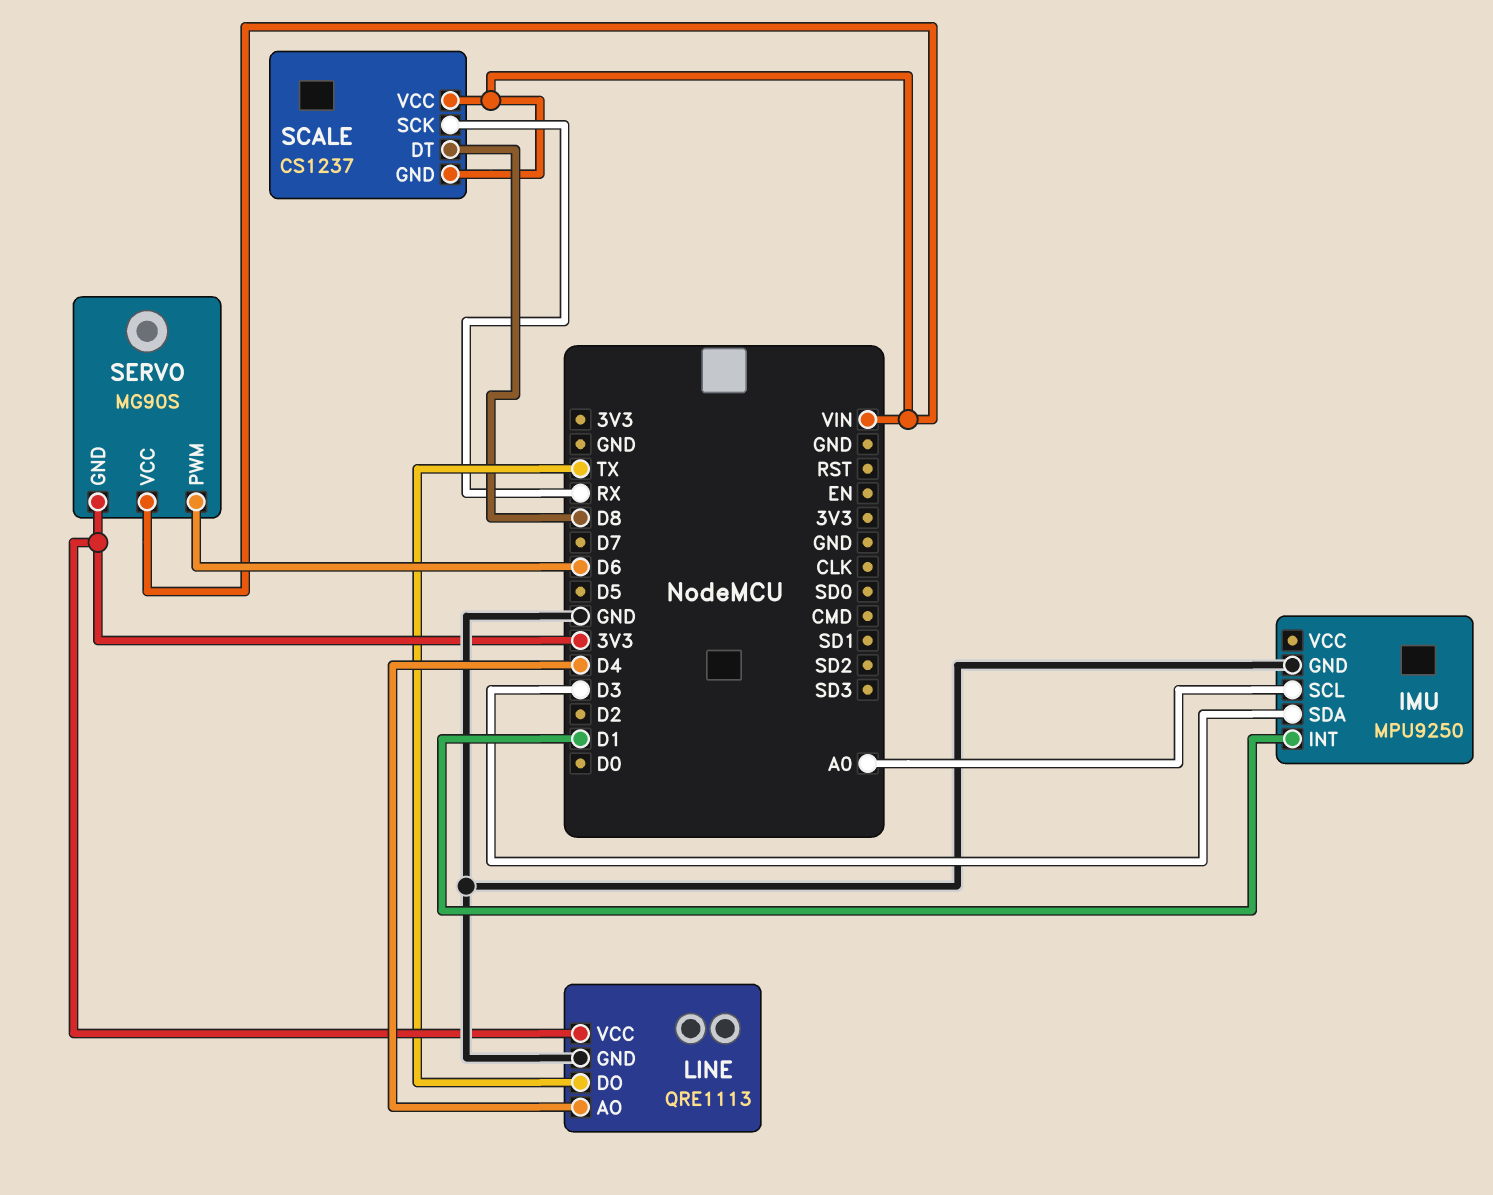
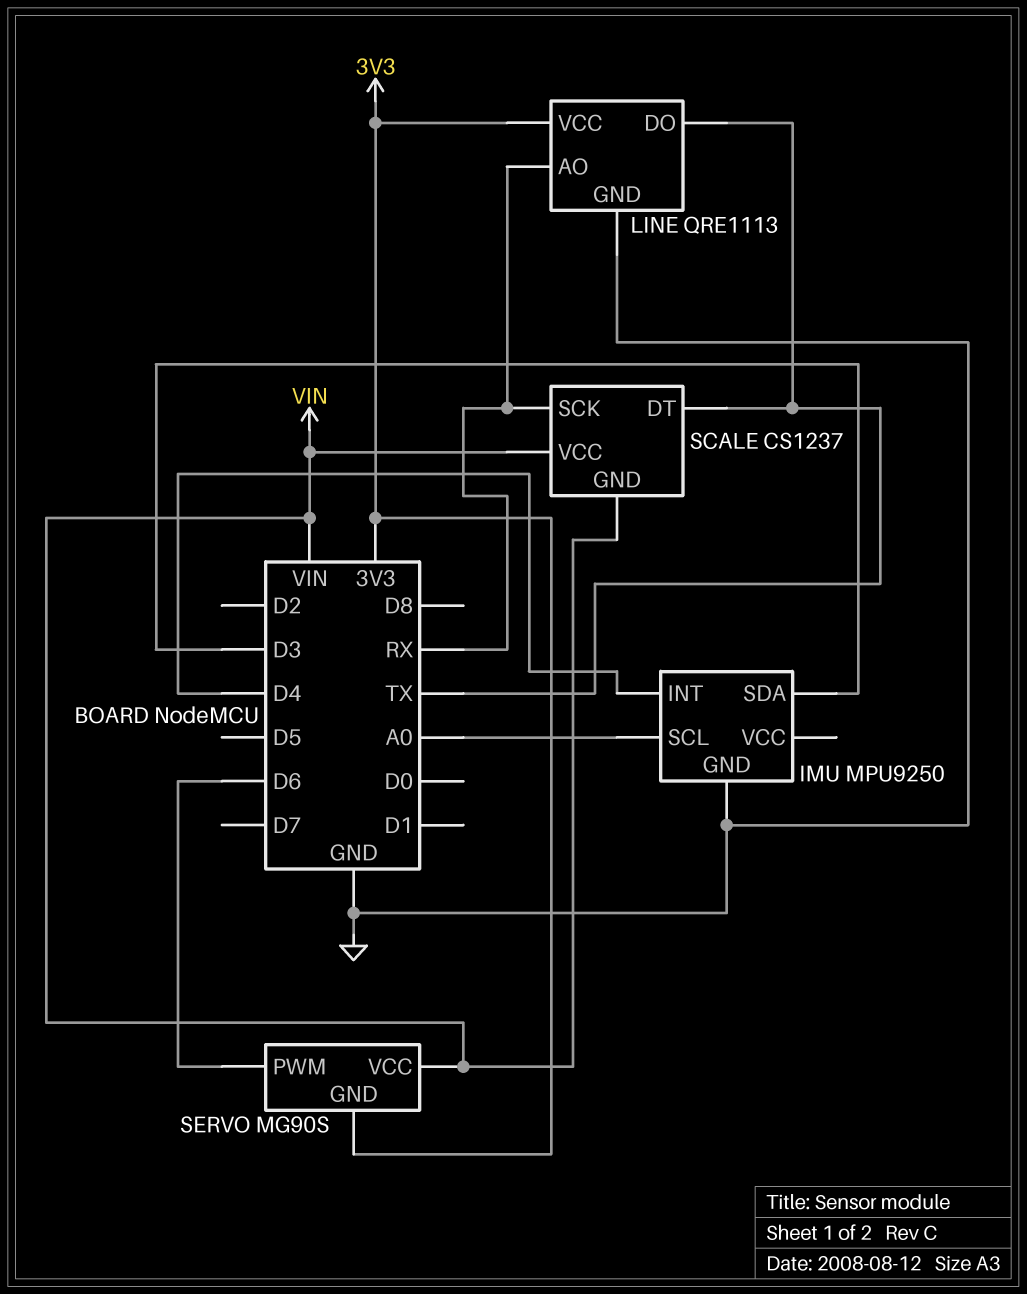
IMU pin INT: D1 -> D4
LINE pin AO: D4 -> RX
SCALE pin DT: D8 -> TX

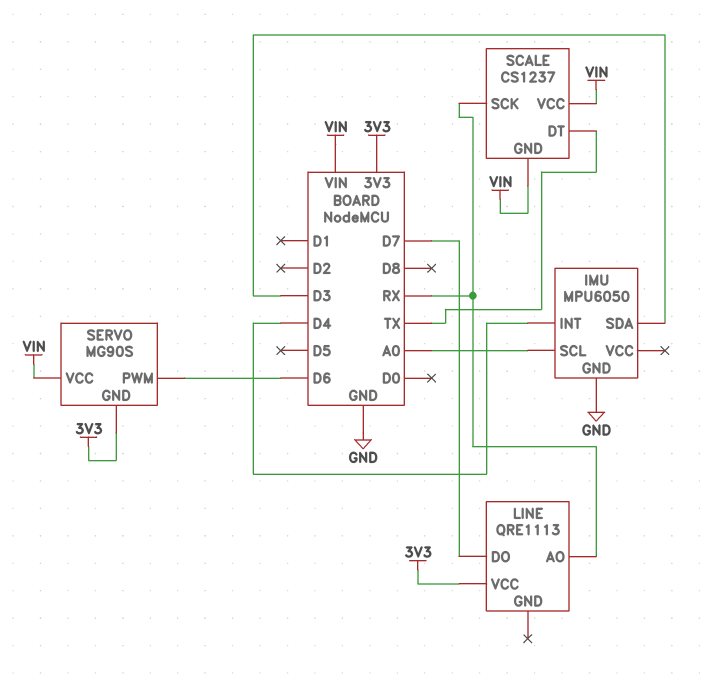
IMU: MPU9250 -> MPU6050
LINE pin DO: TX -> D7
LINE pin GND: GND -> none

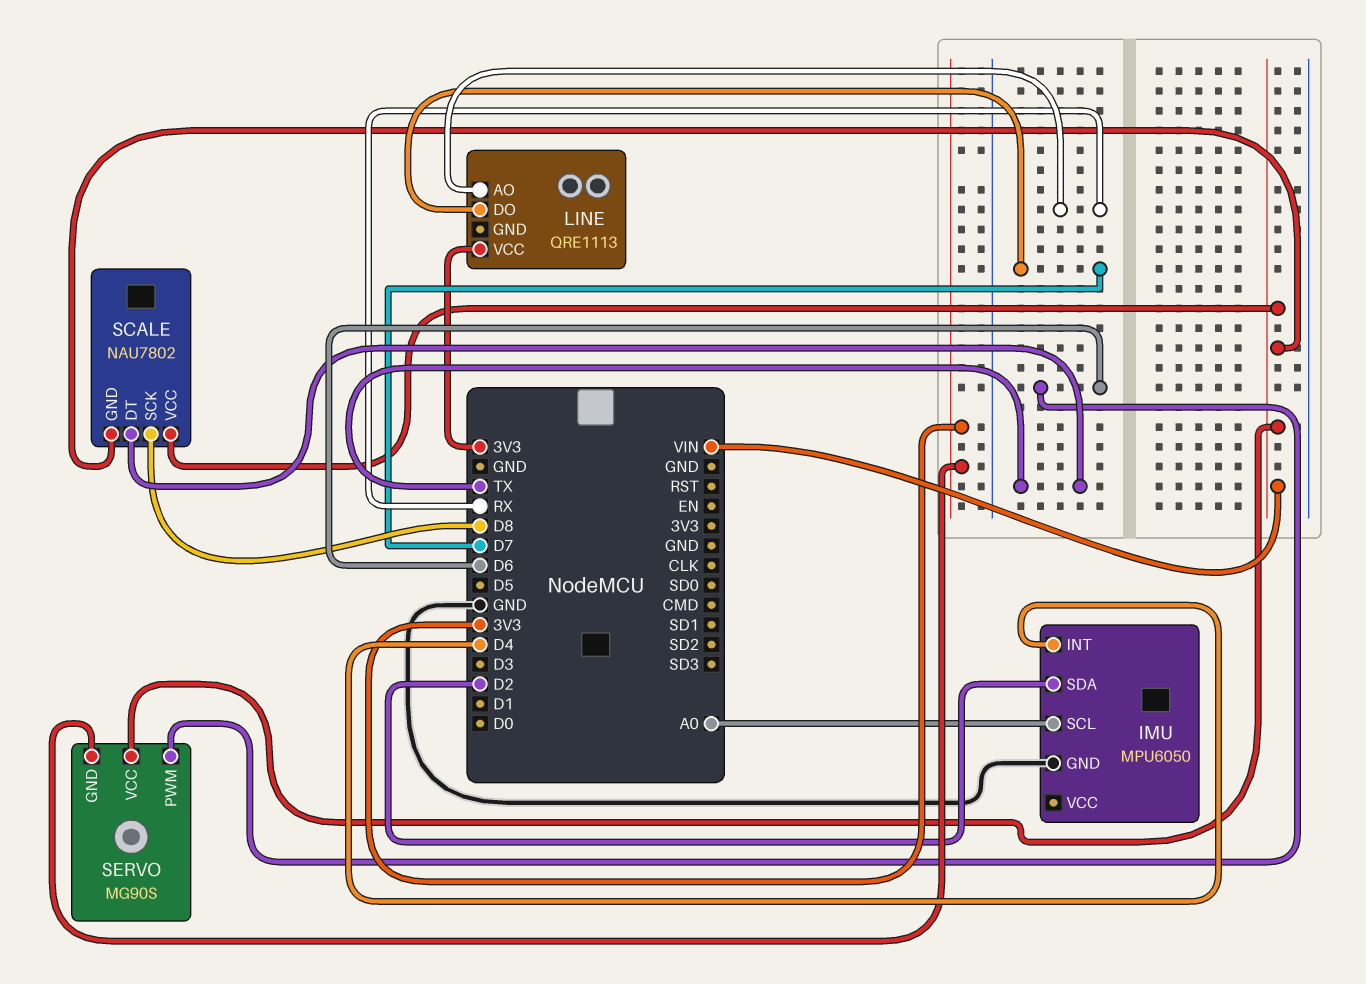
IMU pin SDA: D3 -> D2
SCALE: CS1237 -> NAU7802
SCALE pin SCK: RX -> D8

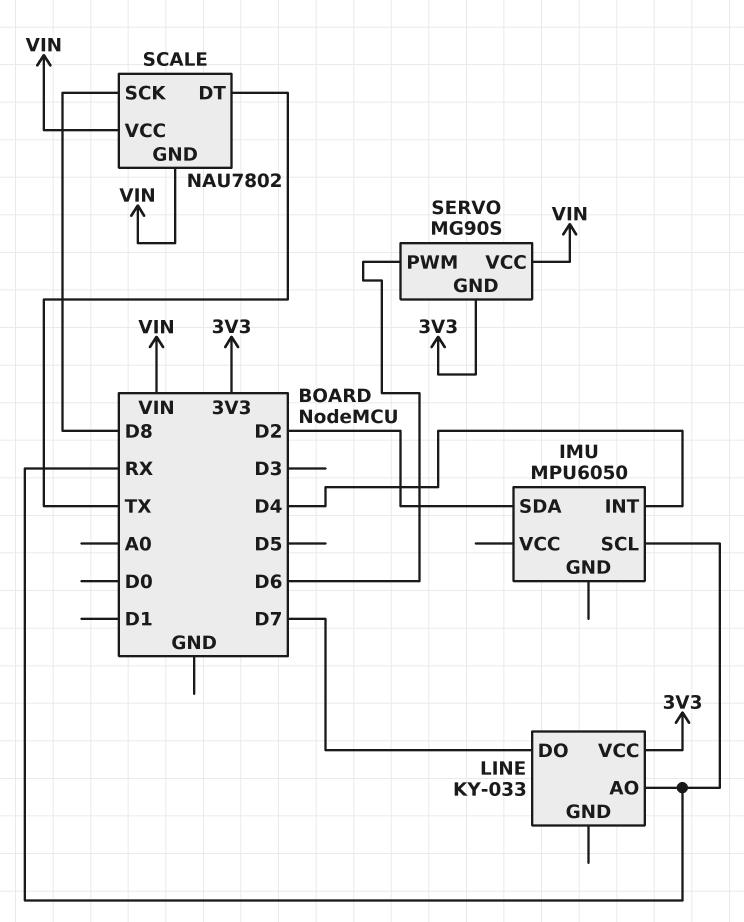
IMU pin GND: GND -> none
IMU pin SCL: A0 -> RX
LINE: QRE1113 -> KY-033

